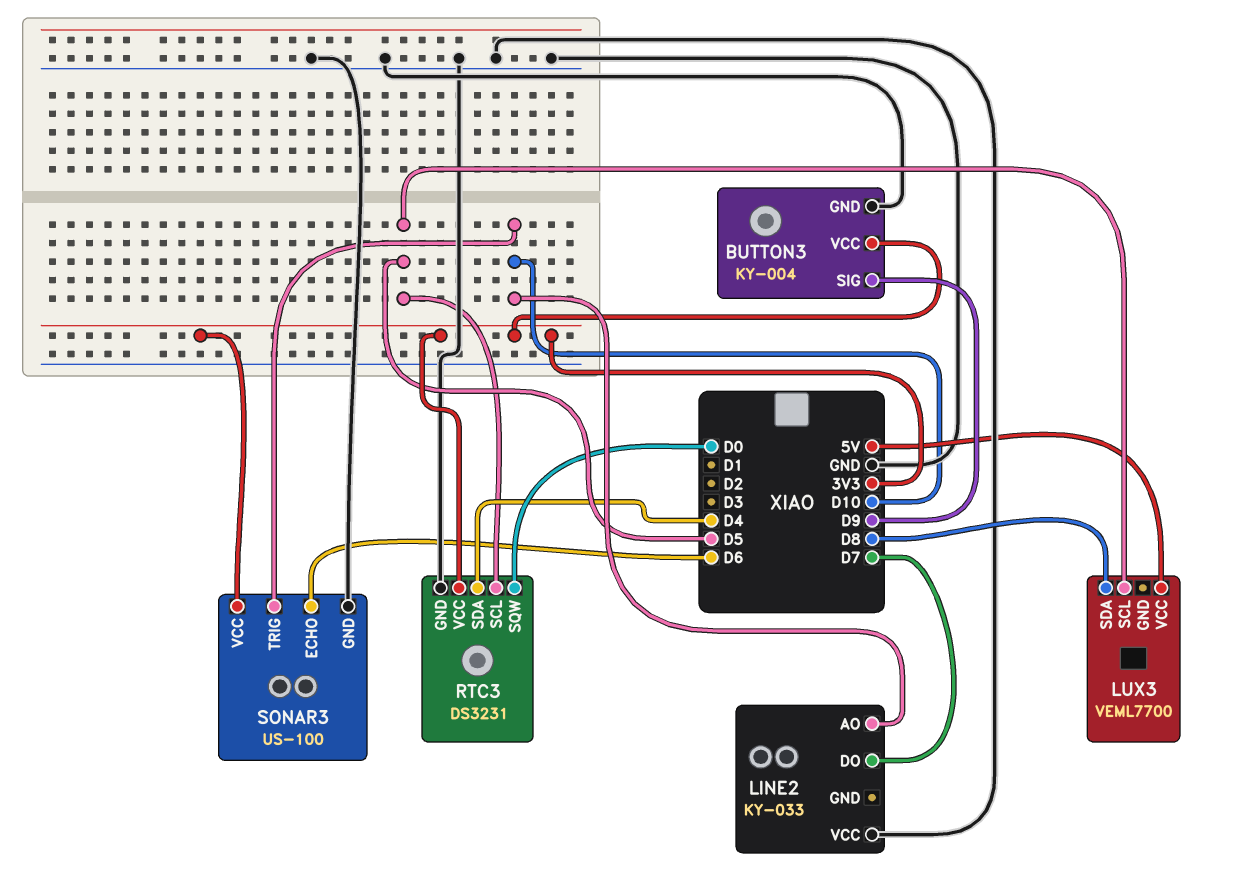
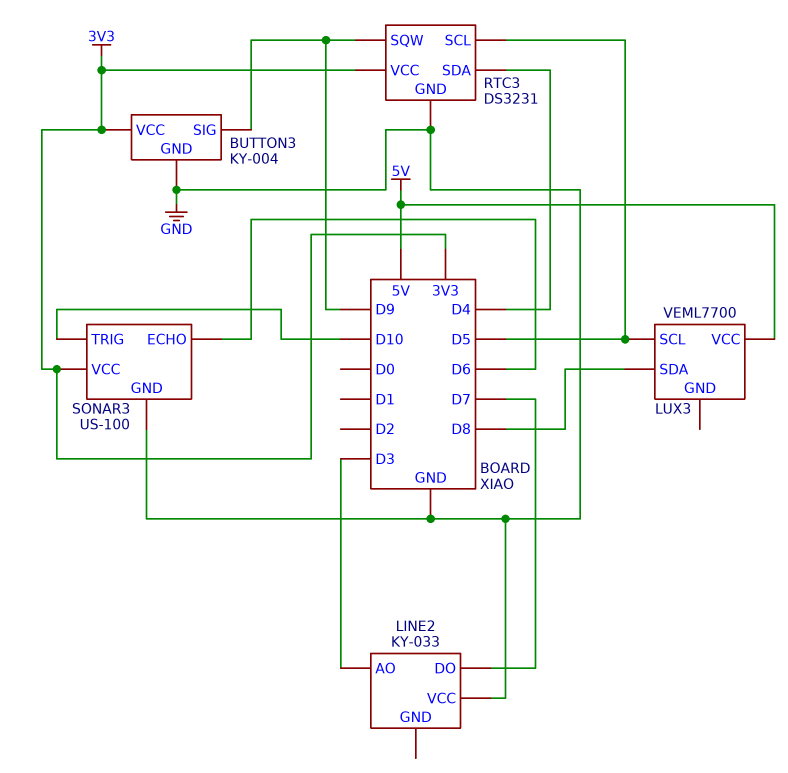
LINE2 pin AO: D10 -> D3
RTC3 pin SQW: D0 -> D9

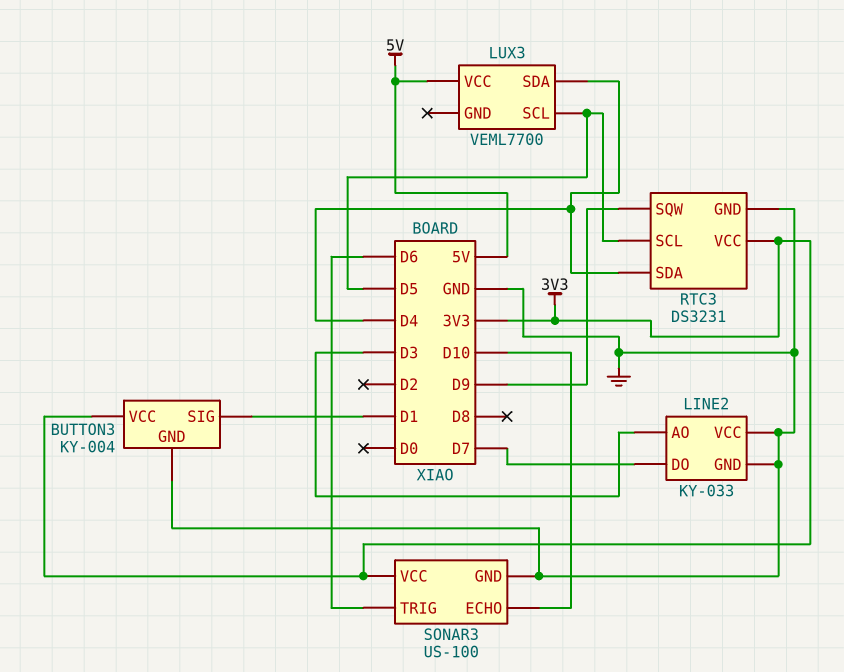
BUTTON3 pin SIG: D9 -> D1
LINE2 pin GND: none -> GND
LUX3 pin SDA: D8 -> D4
SONAR3 pin ECHO: D6 -> D10
SONAR3 pin TRIG: D10 -> D6

